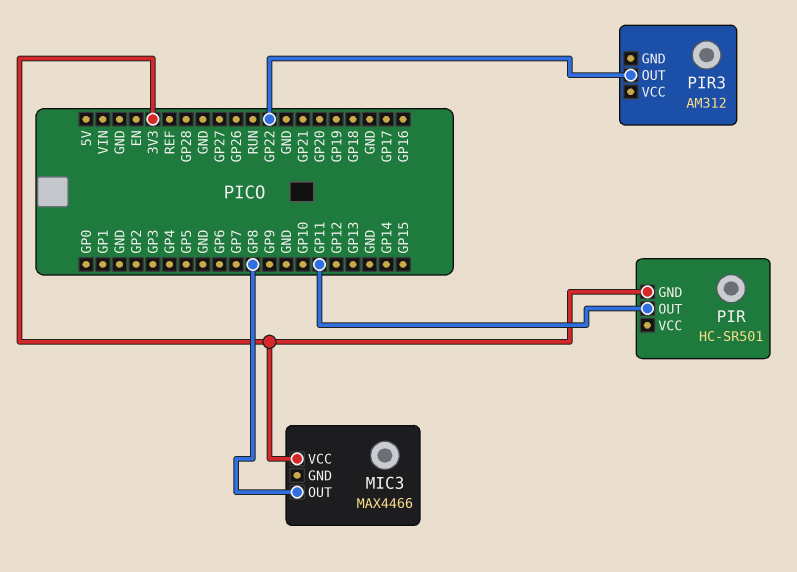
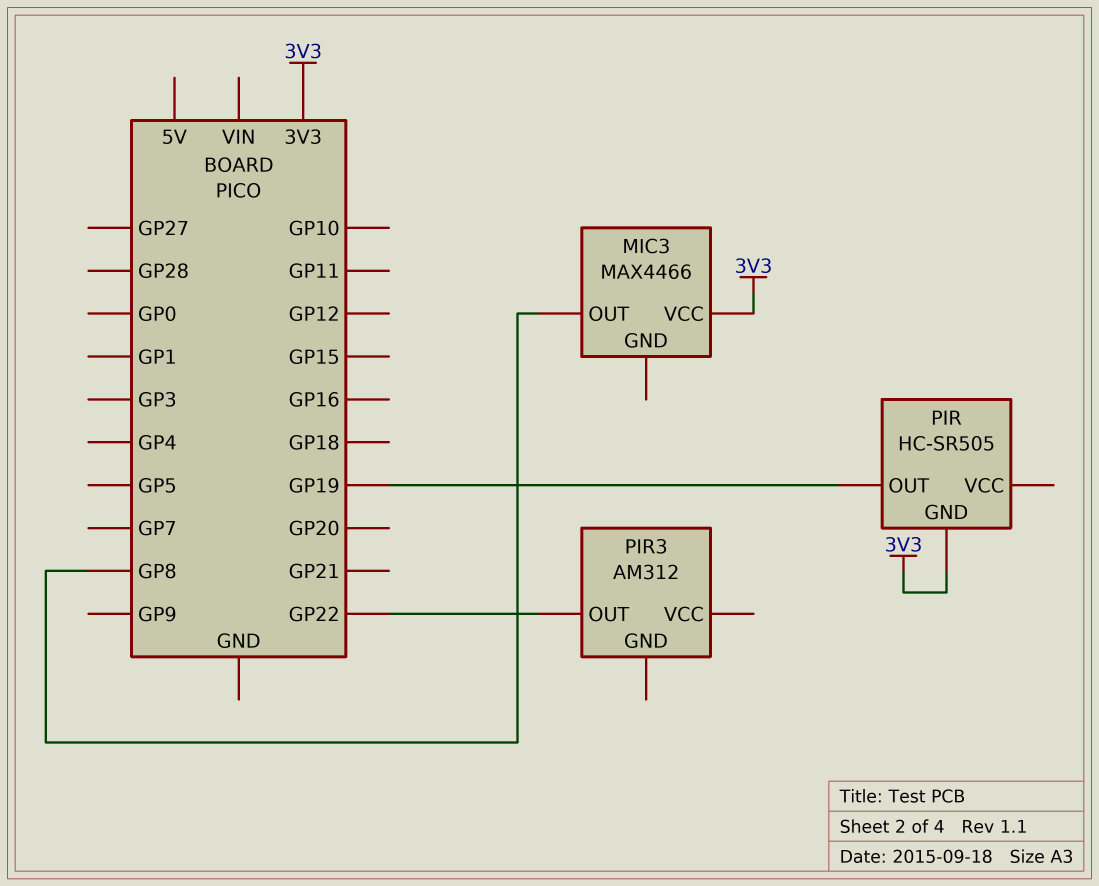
PIR: HC-SR501 -> HC-SR505
PIR pin OUT: GP11 -> GP19

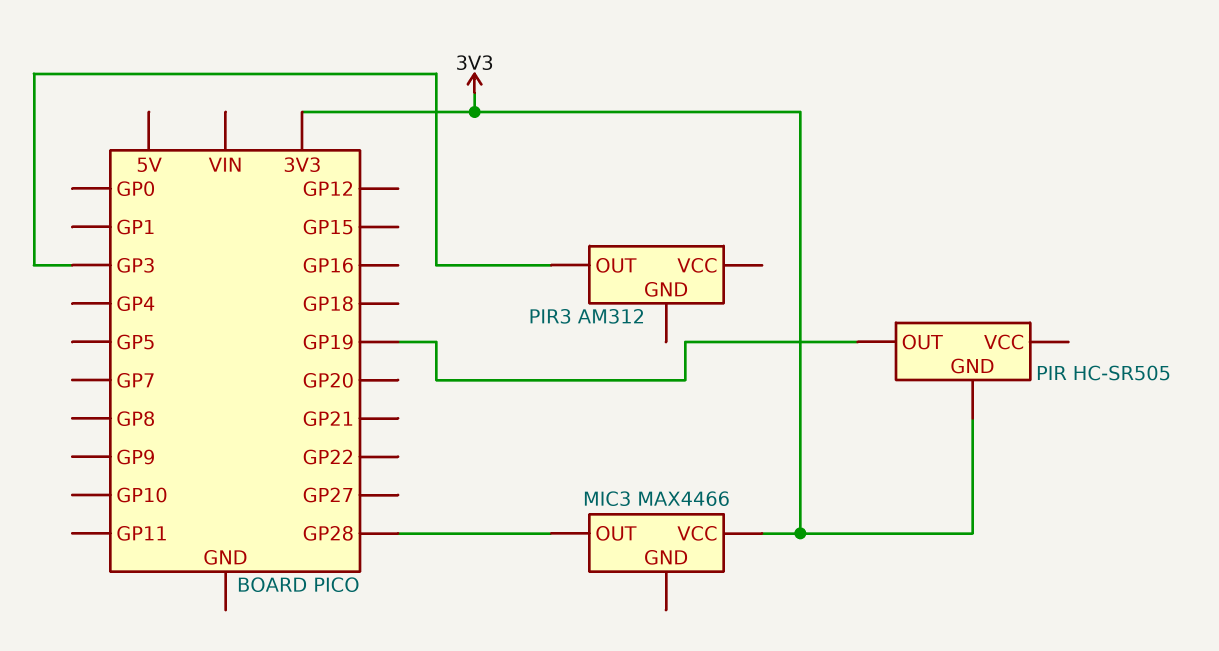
MIC3 pin OUT: GP8 -> GP28
PIR3 pin OUT: GP22 -> GP3

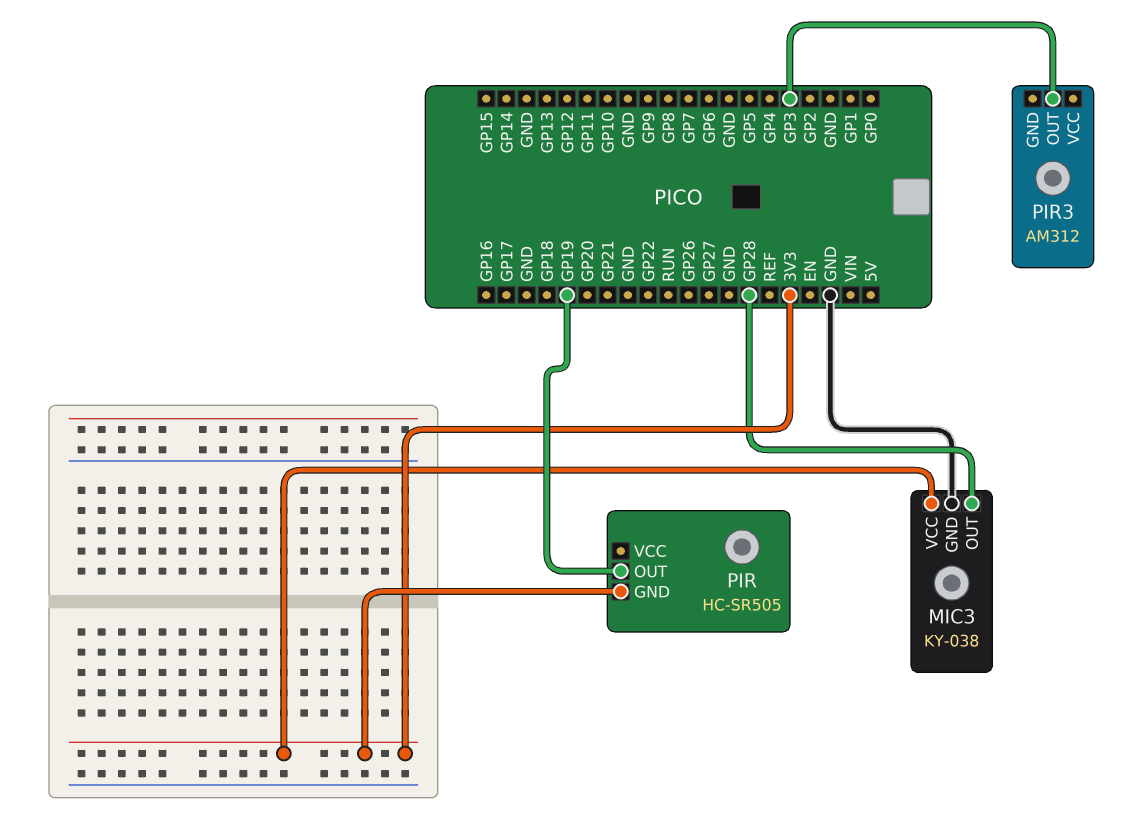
MIC3: MAX4466 -> KY-038
MIC3 pin GND: none -> GND

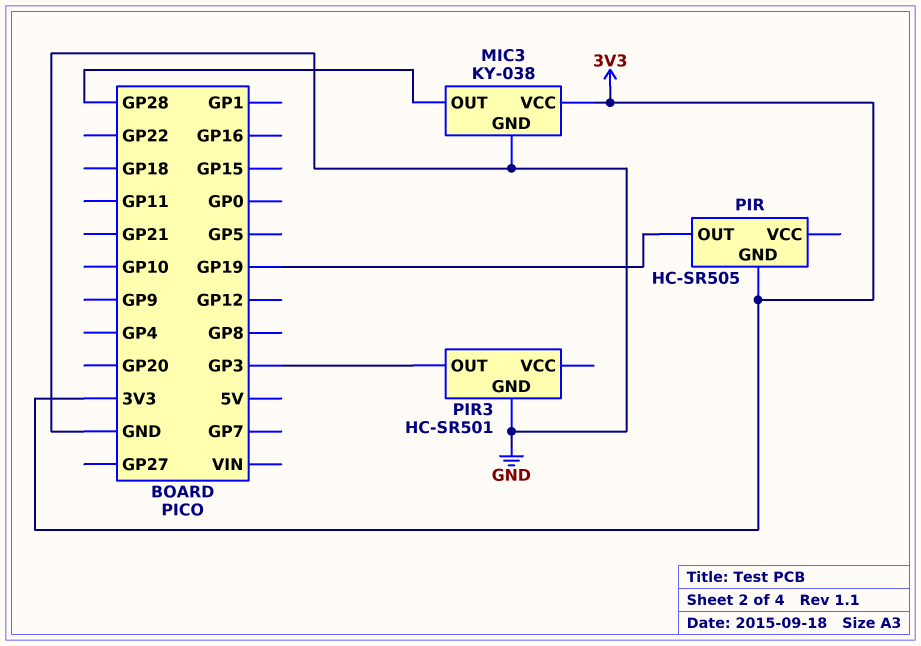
PIR3: AM312 -> HC-SR501
PIR3 pin GND: none -> GND

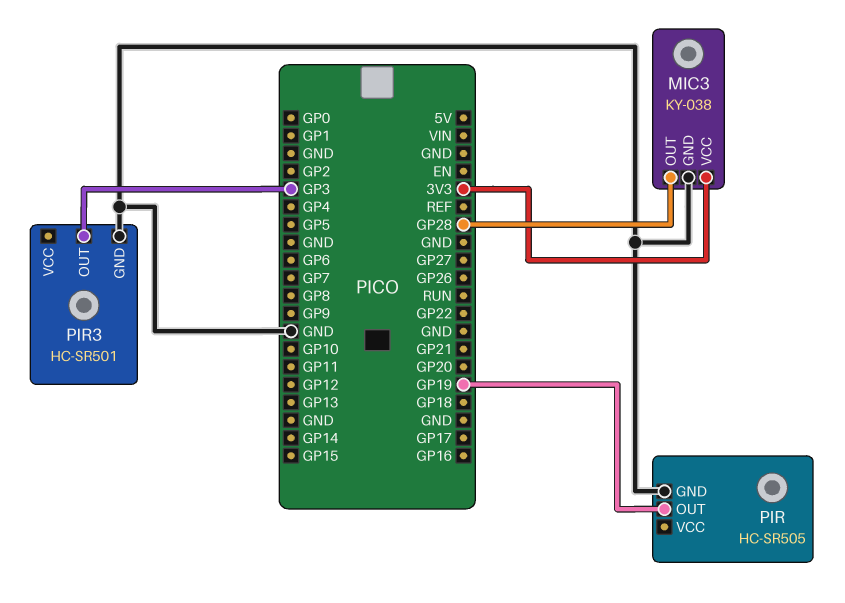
PIR pin GND: 3V3 -> GND

